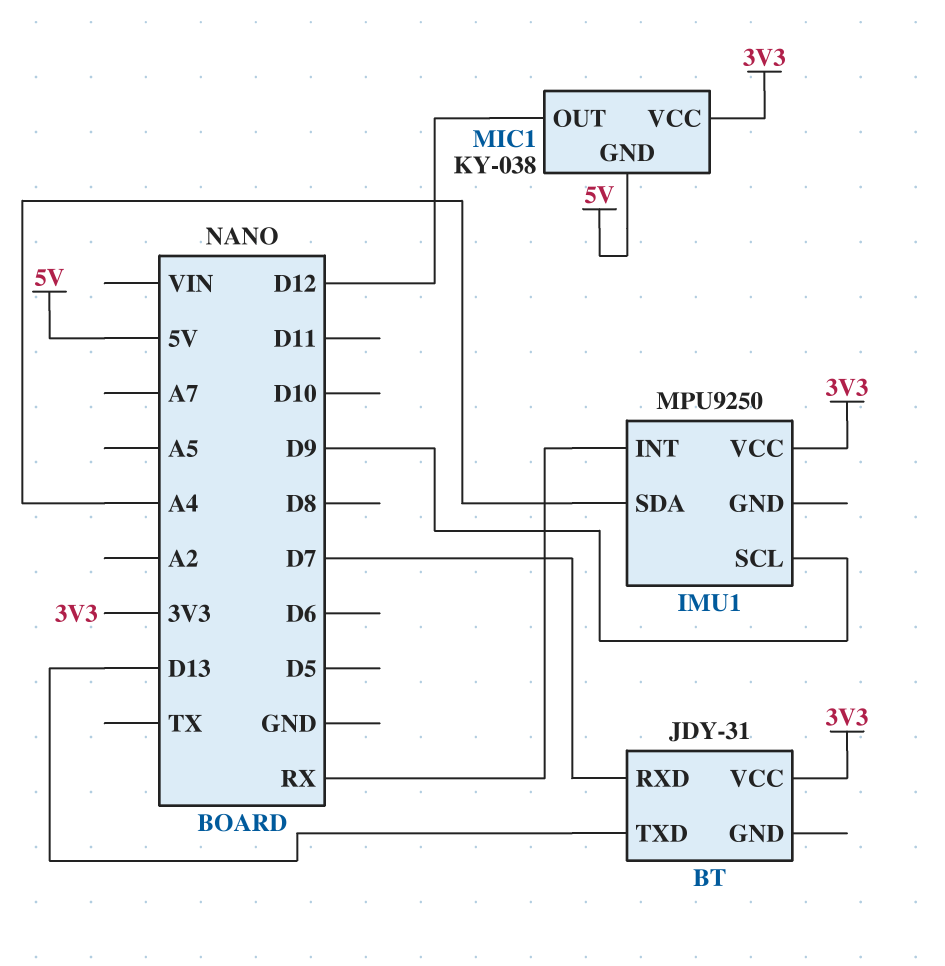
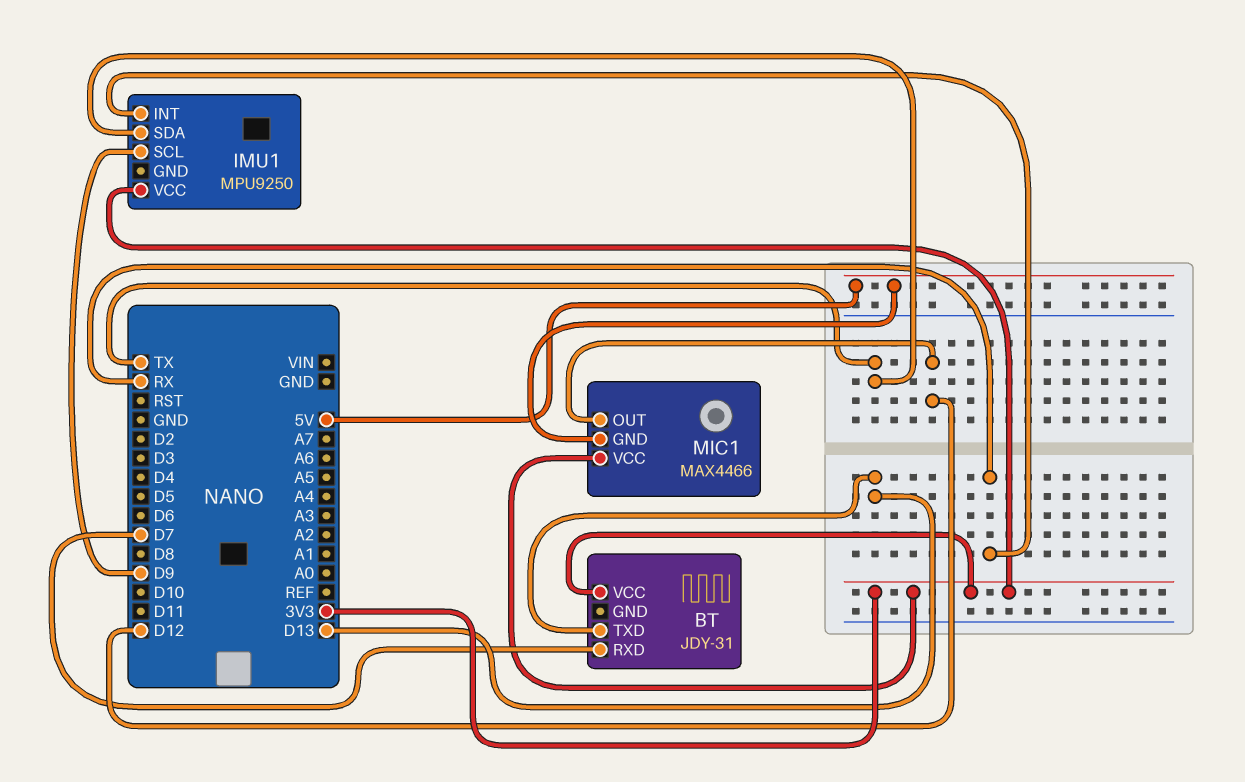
IMU1 pin SDA: A4 -> TX
MIC1: KY-038 -> MAX4466

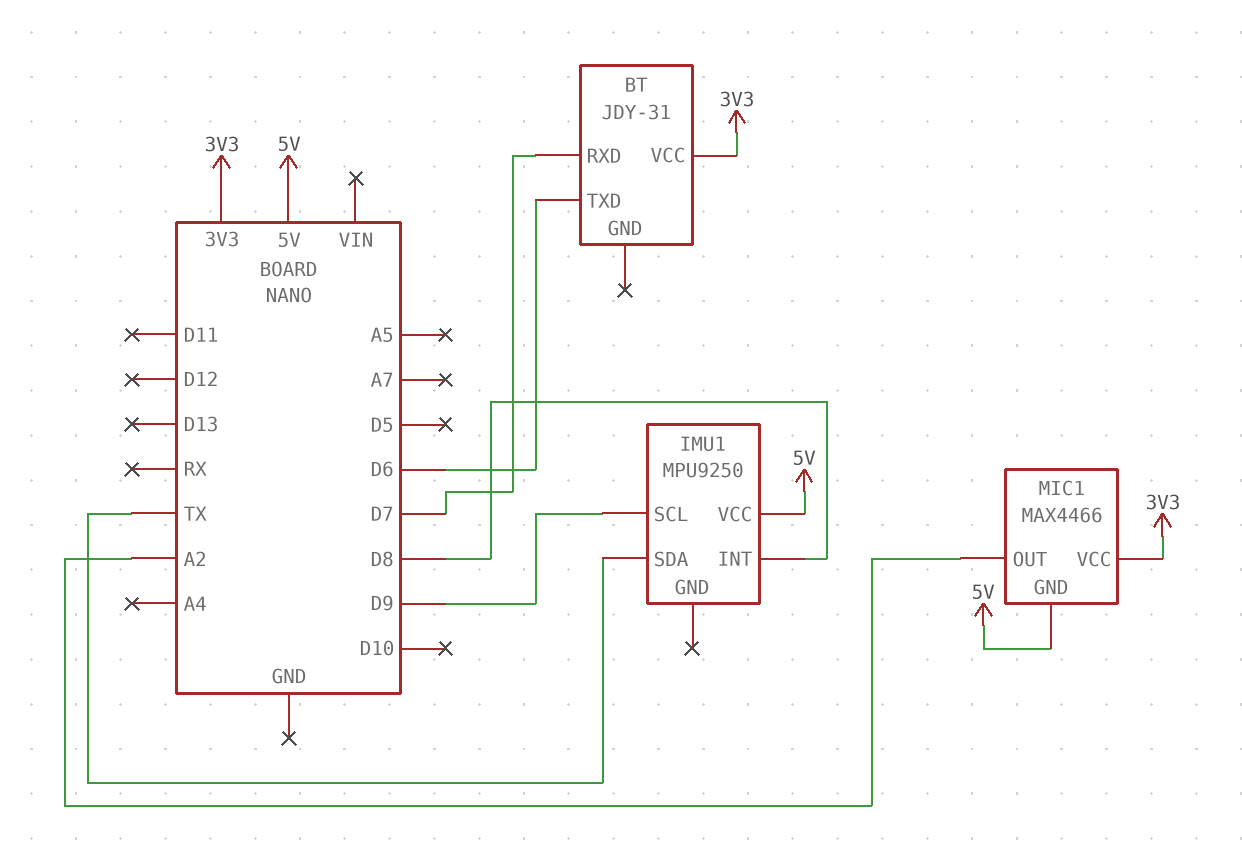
BT pin TXD: D13 -> D6
IMU1 pin INT: RX -> D8
IMU1 pin VCC: 3V3 -> 5V
MIC1 pin OUT: D12 -> A2

